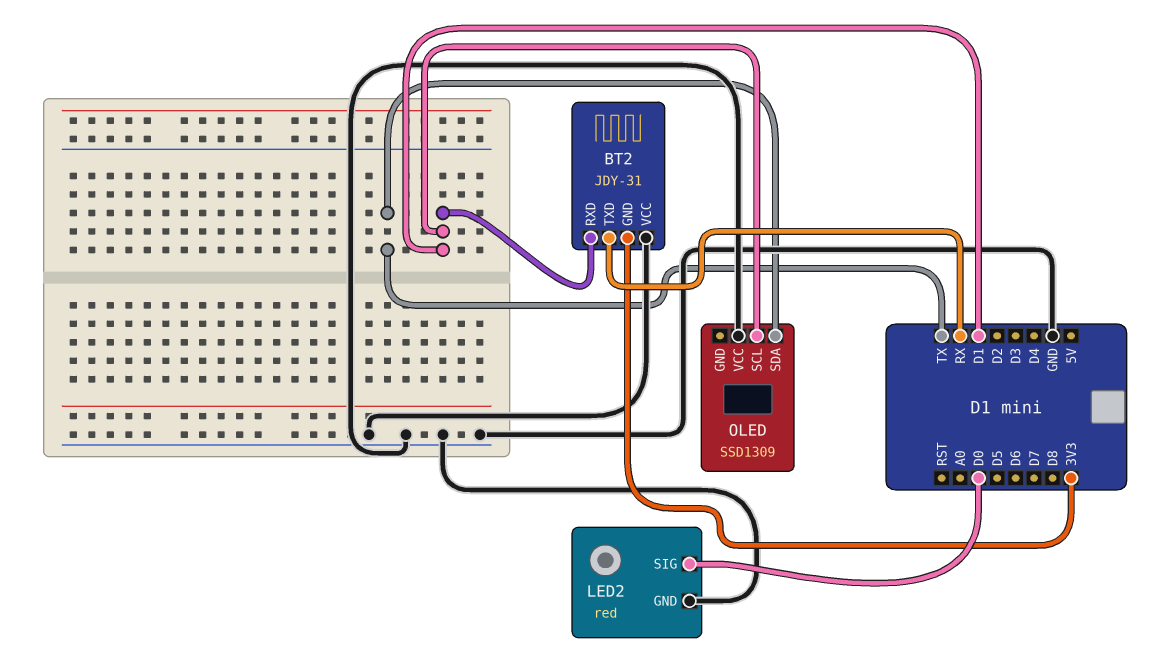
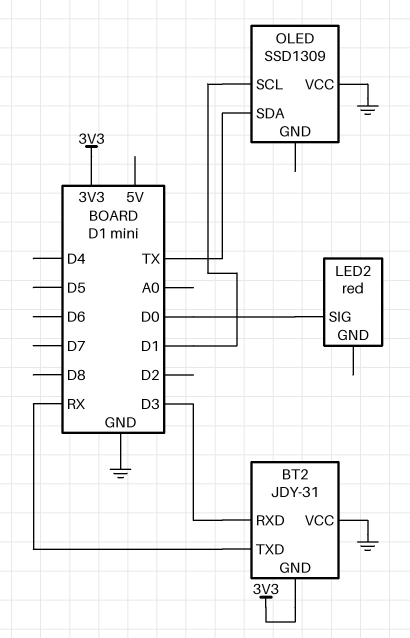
BT2 pin RXD: D1 -> D3
LED2 pin GND: GND -> none

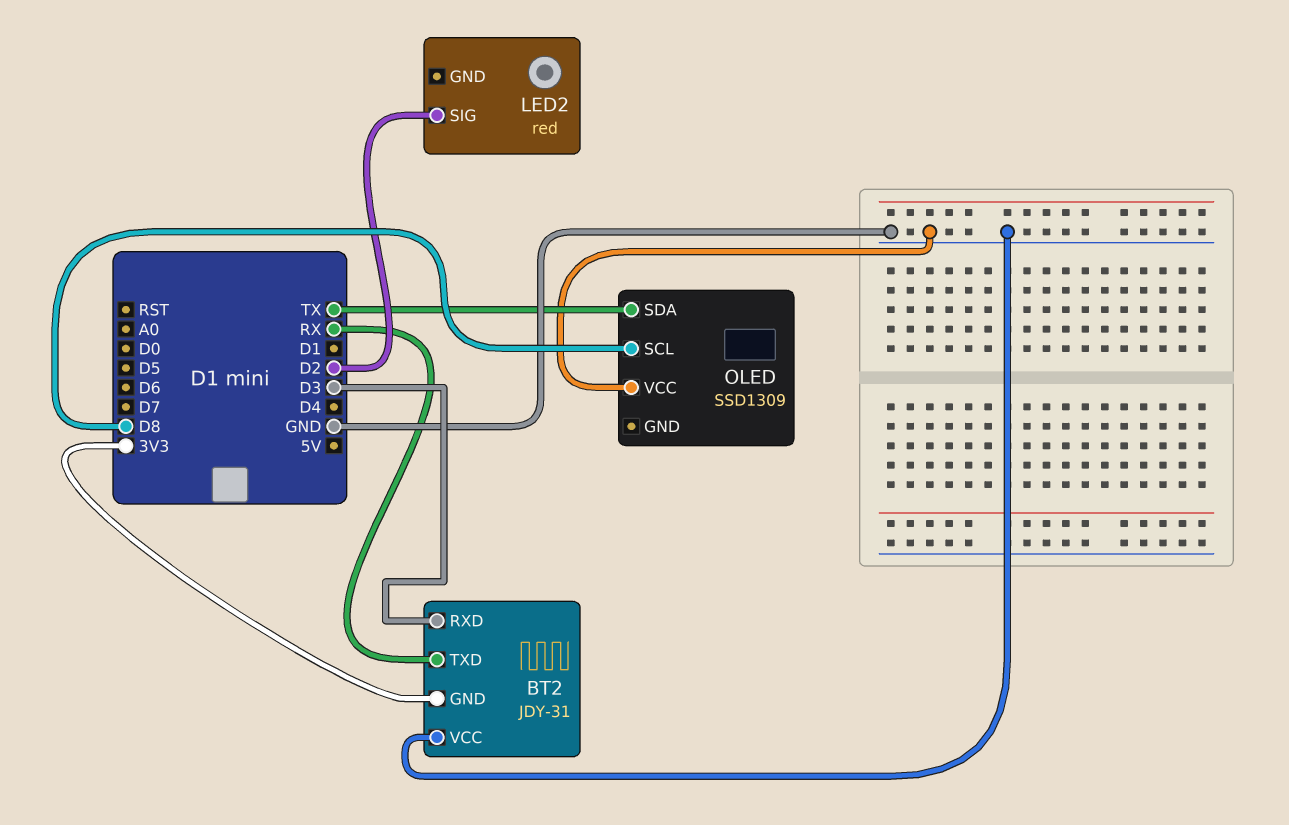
LED2 pin SIG: D0 -> D2
OLED pin SCL: D1 -> D8

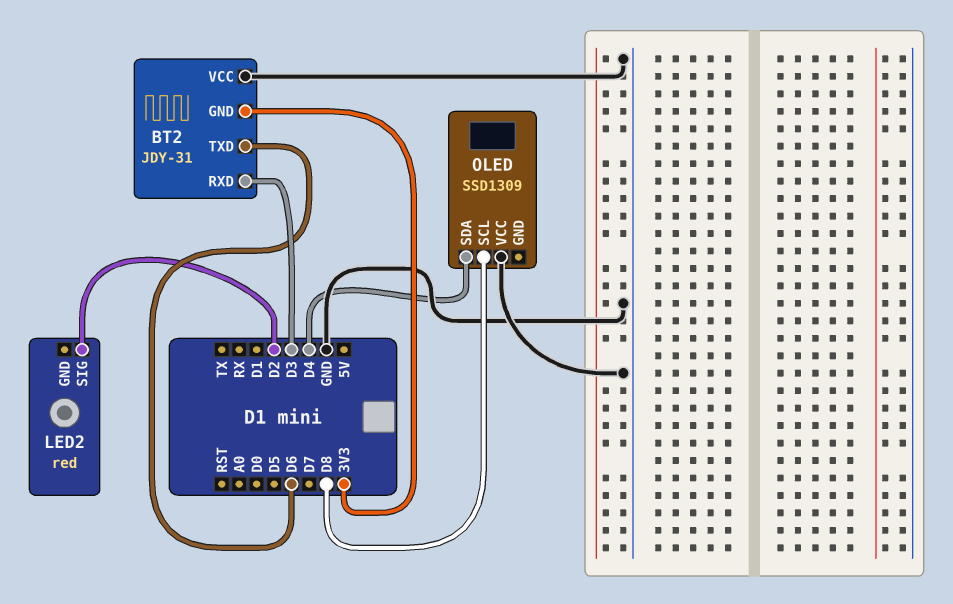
BT2 pin TXD: RX -> D6
OLED pin SDA: TX -> D4

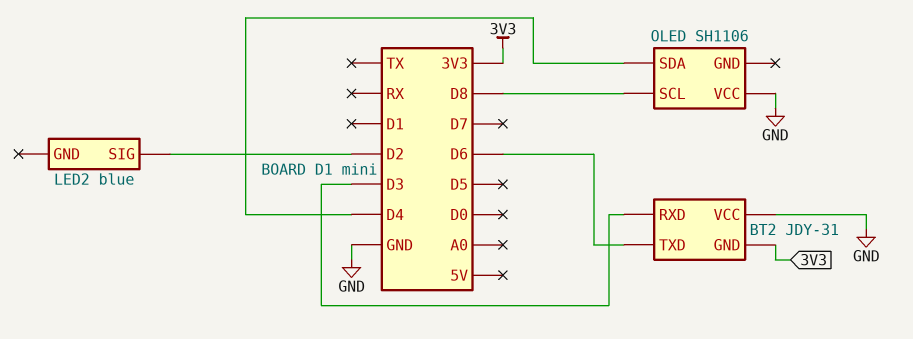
LED2: red -> blue
OLED: SSD1309 -> SH1106

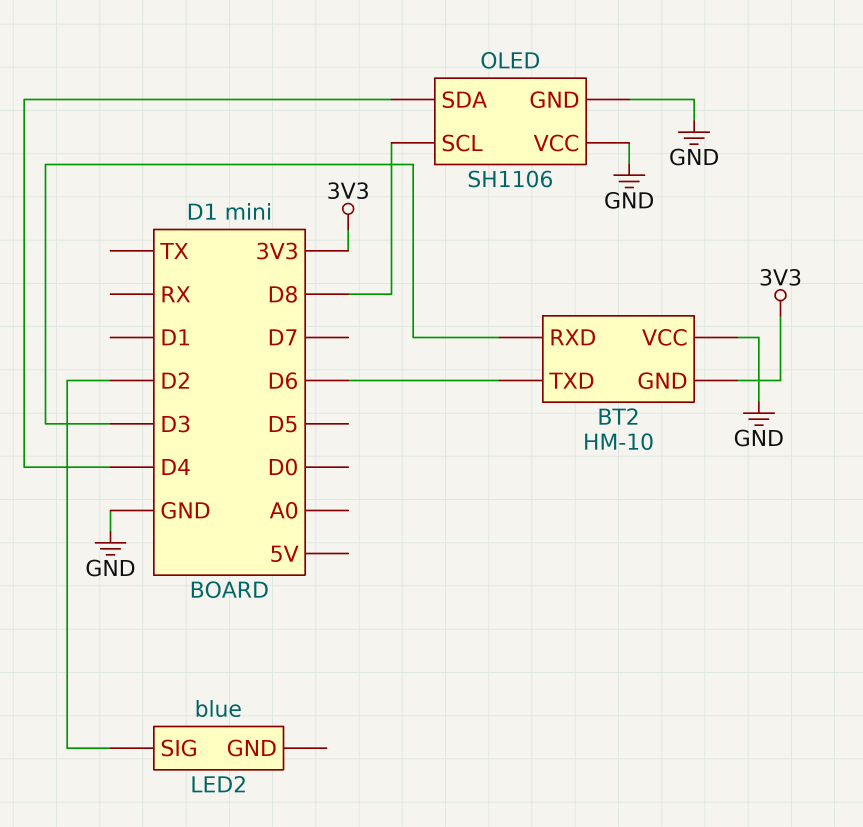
BT2: JDY-31 -> HM-10
OLED pin GND: none -> GND

